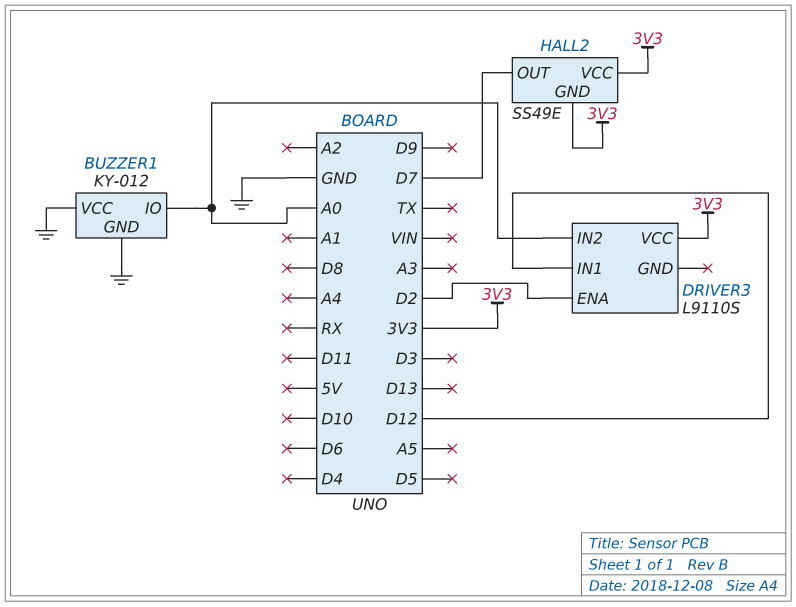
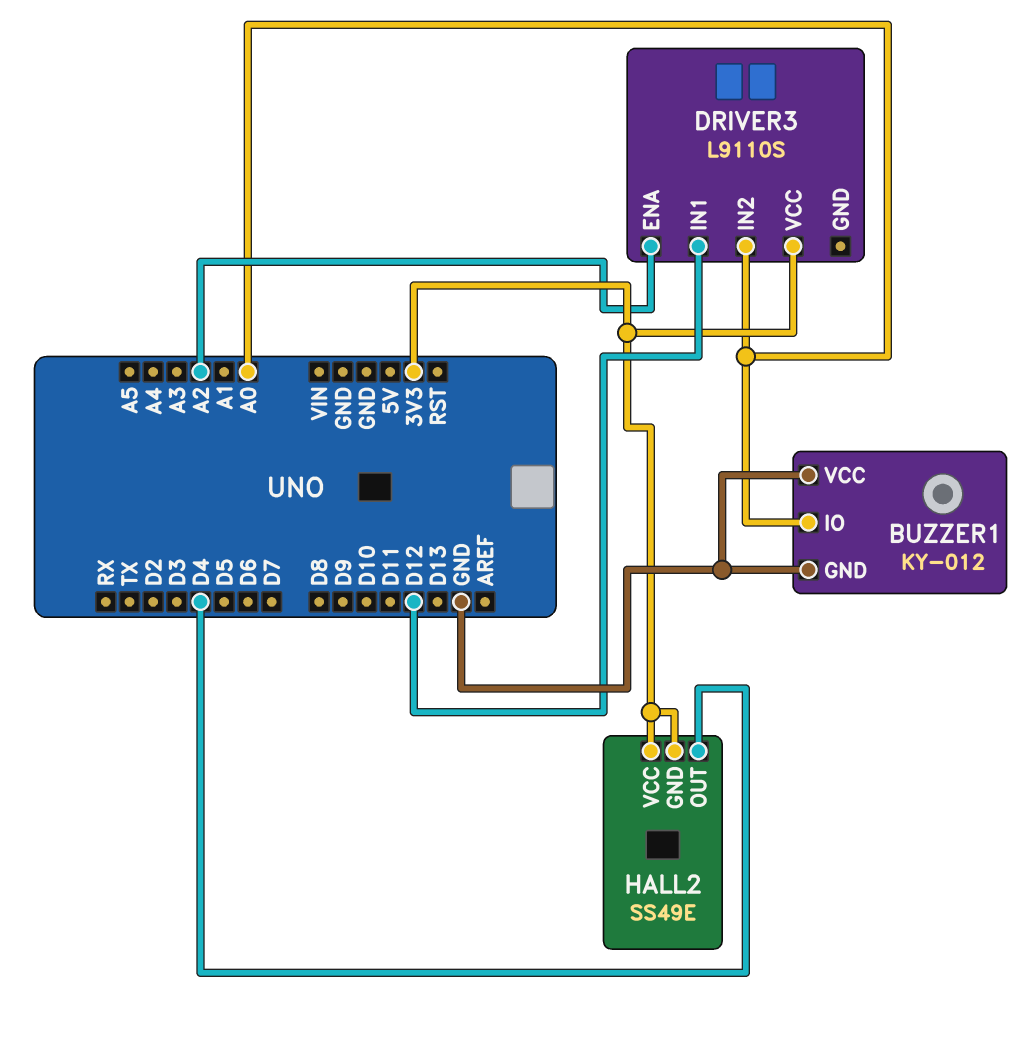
DRIVER3 pin ENA: D2 -> A2
HALL2 pin OUT: D7 -> D4

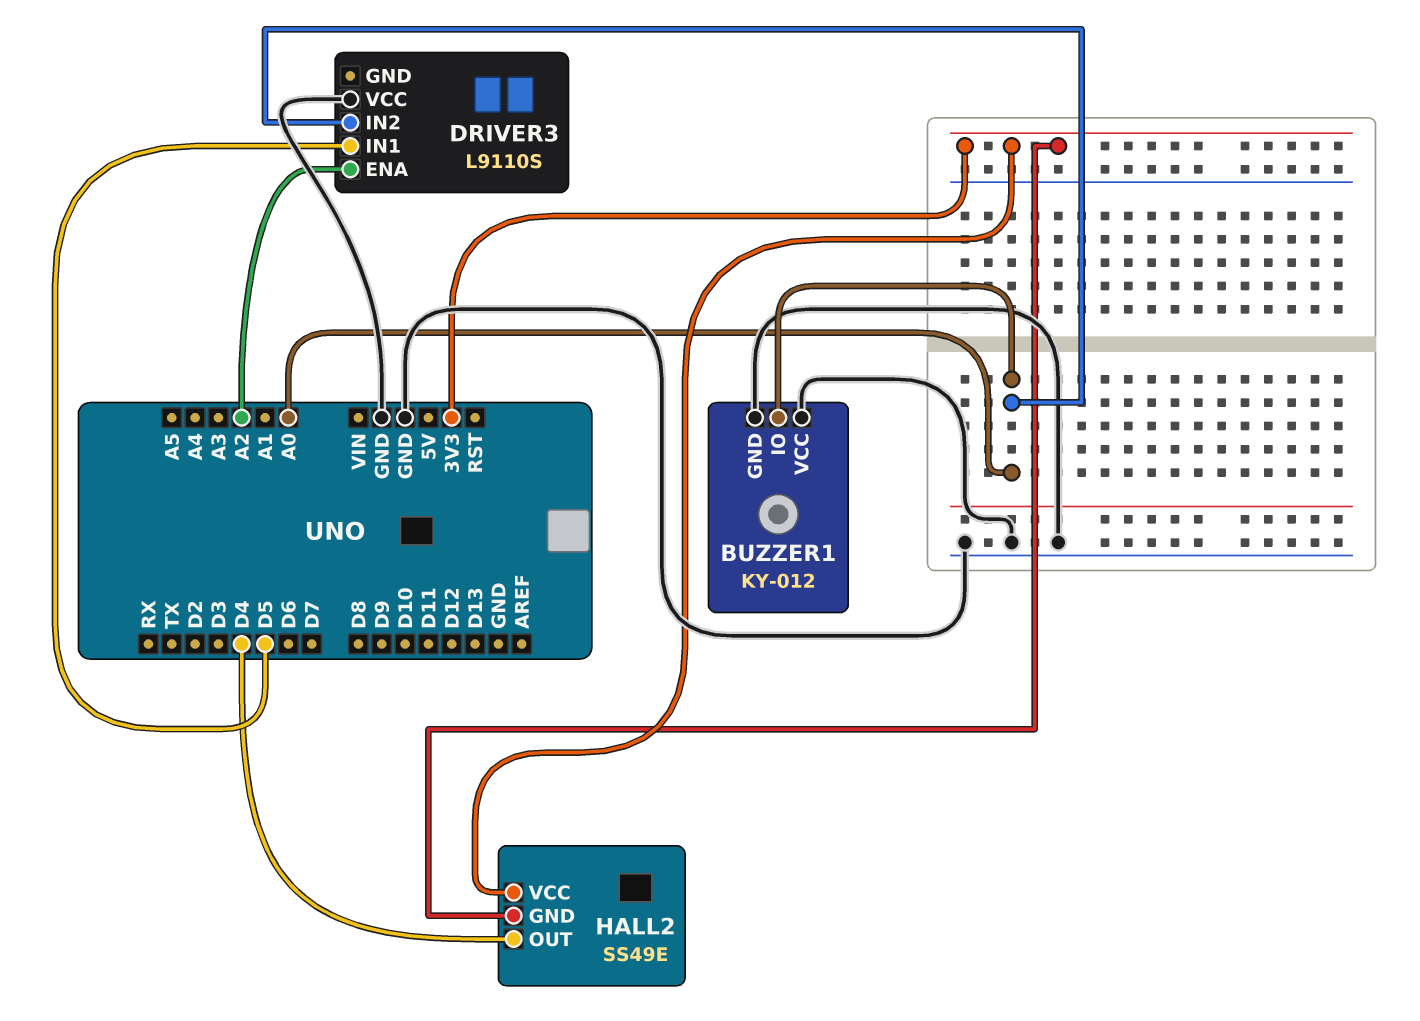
DRIVER3 pin IN1: D12 -> D5
DRIVER3 pin VCC: 3V3 -> GND

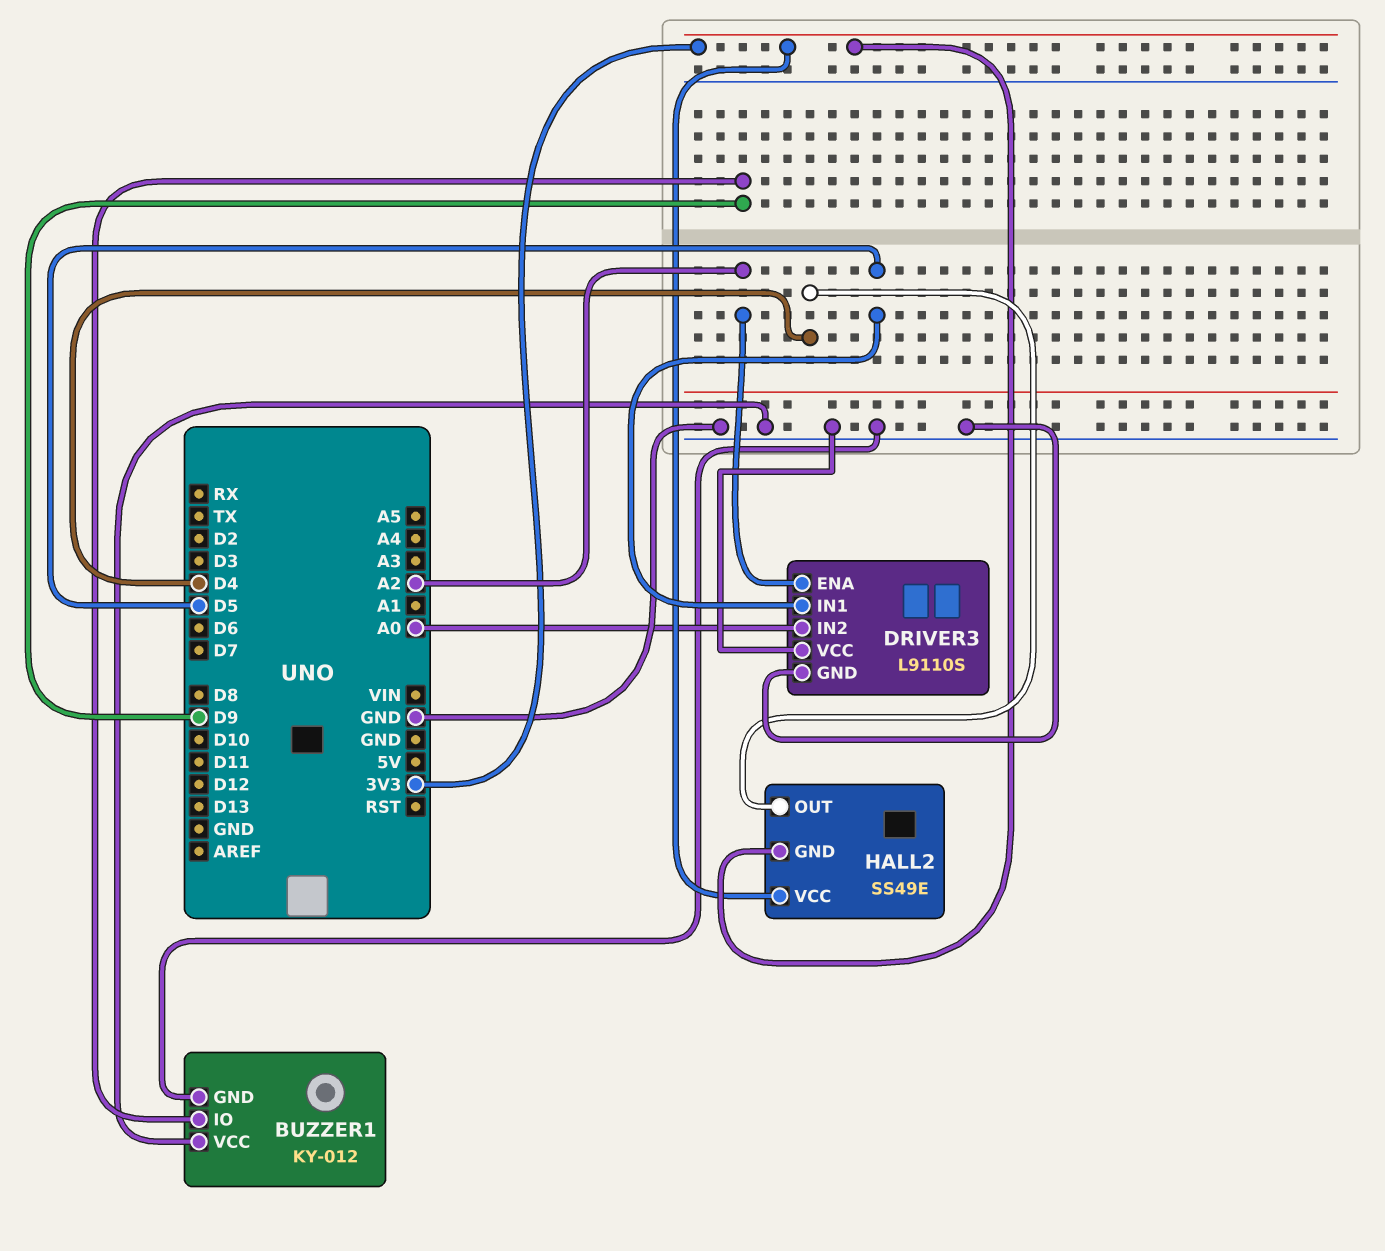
BUZZER1 pin IO: A0 -> D9
DRIVER3 pin GND: none -> GND

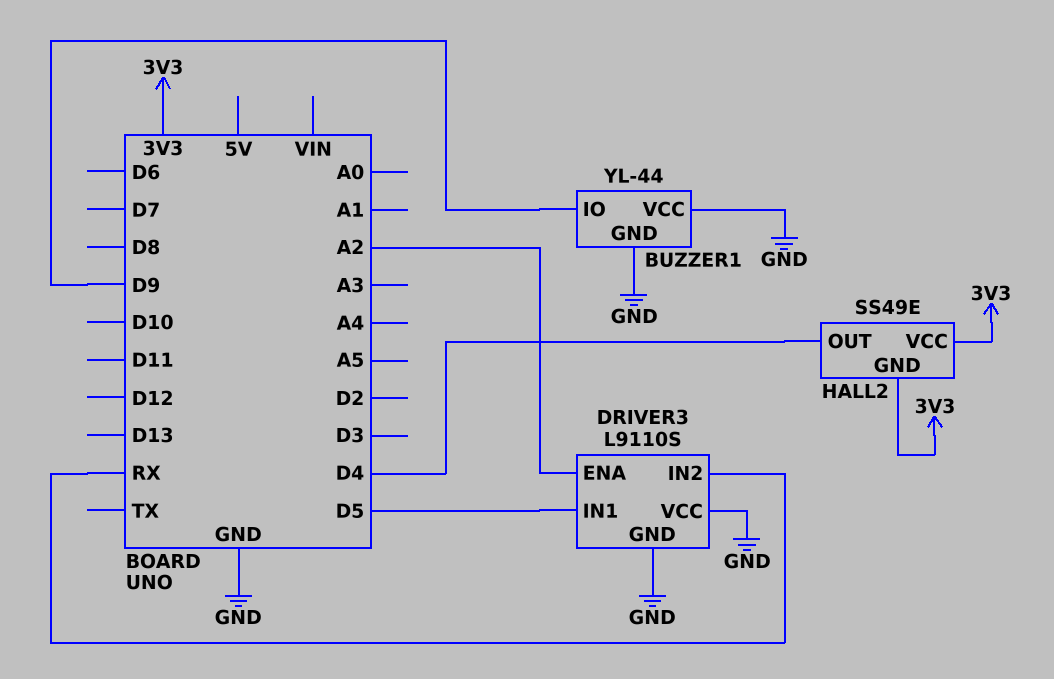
BUZZER1: KY-012 -> YL-44
DRIVER3 pin IN2: A0 -> RX

